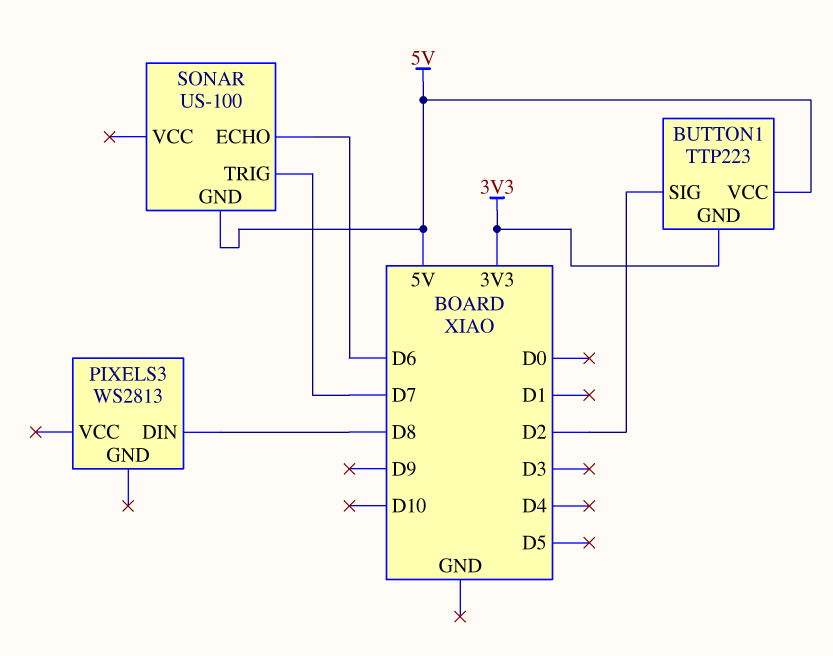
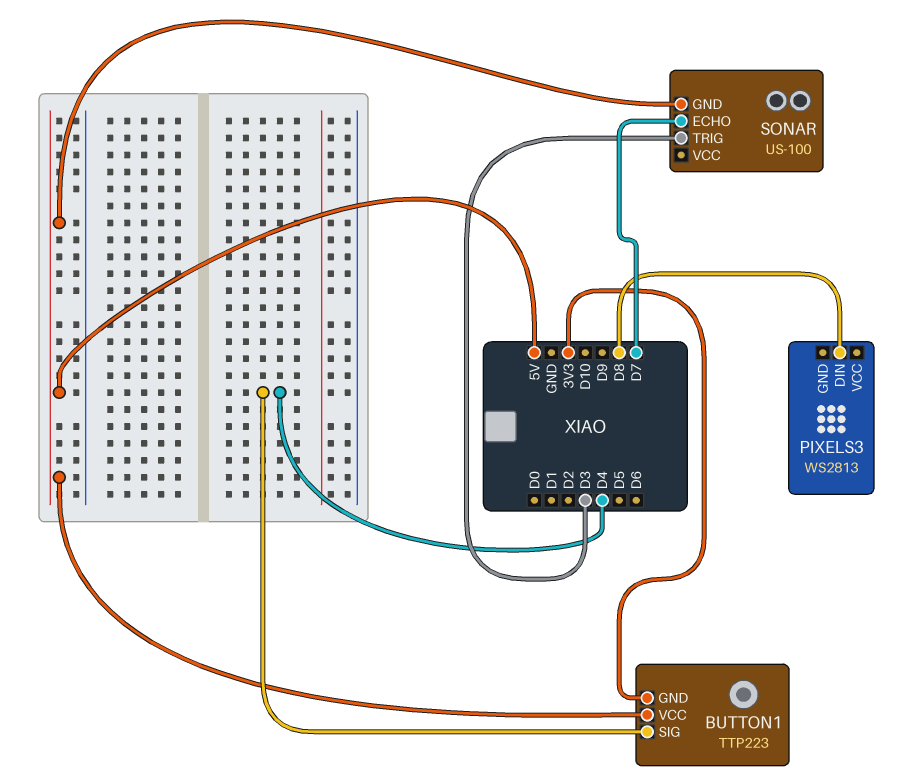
BUTTON1 pin SIG: D2 -> D4
SONAR pin ECHO: D6 -> D7
SONAR pin TRIG: D7 -> D3

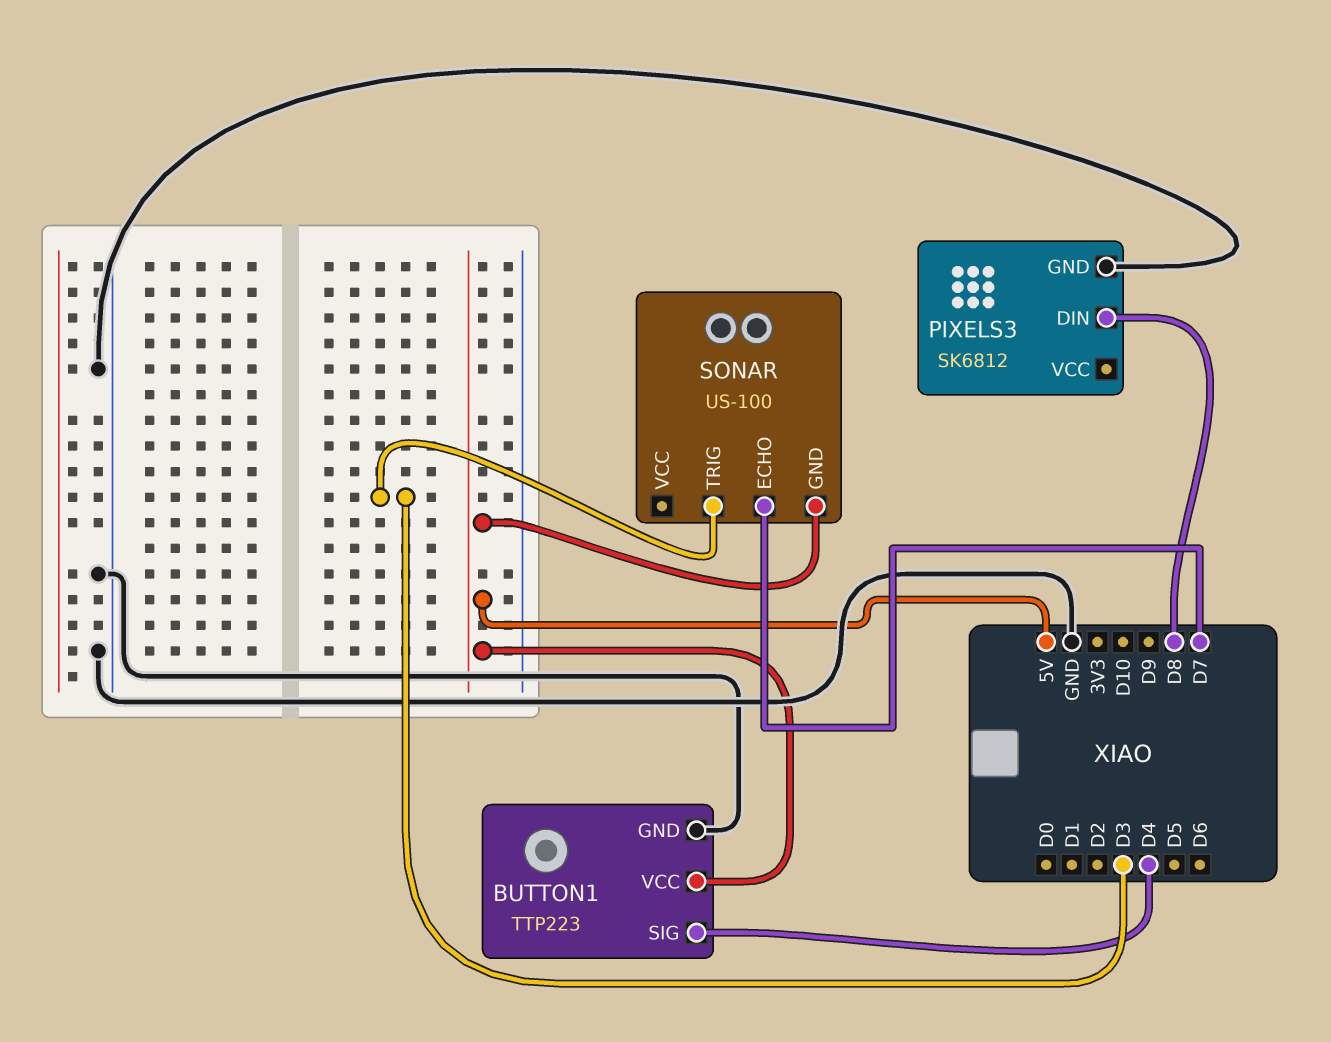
BUTTON1 pin GND: 3V3 -> GND
PIXELS3: WS2813 -> SK6812
PIXELS3 pin GND: none -> GND

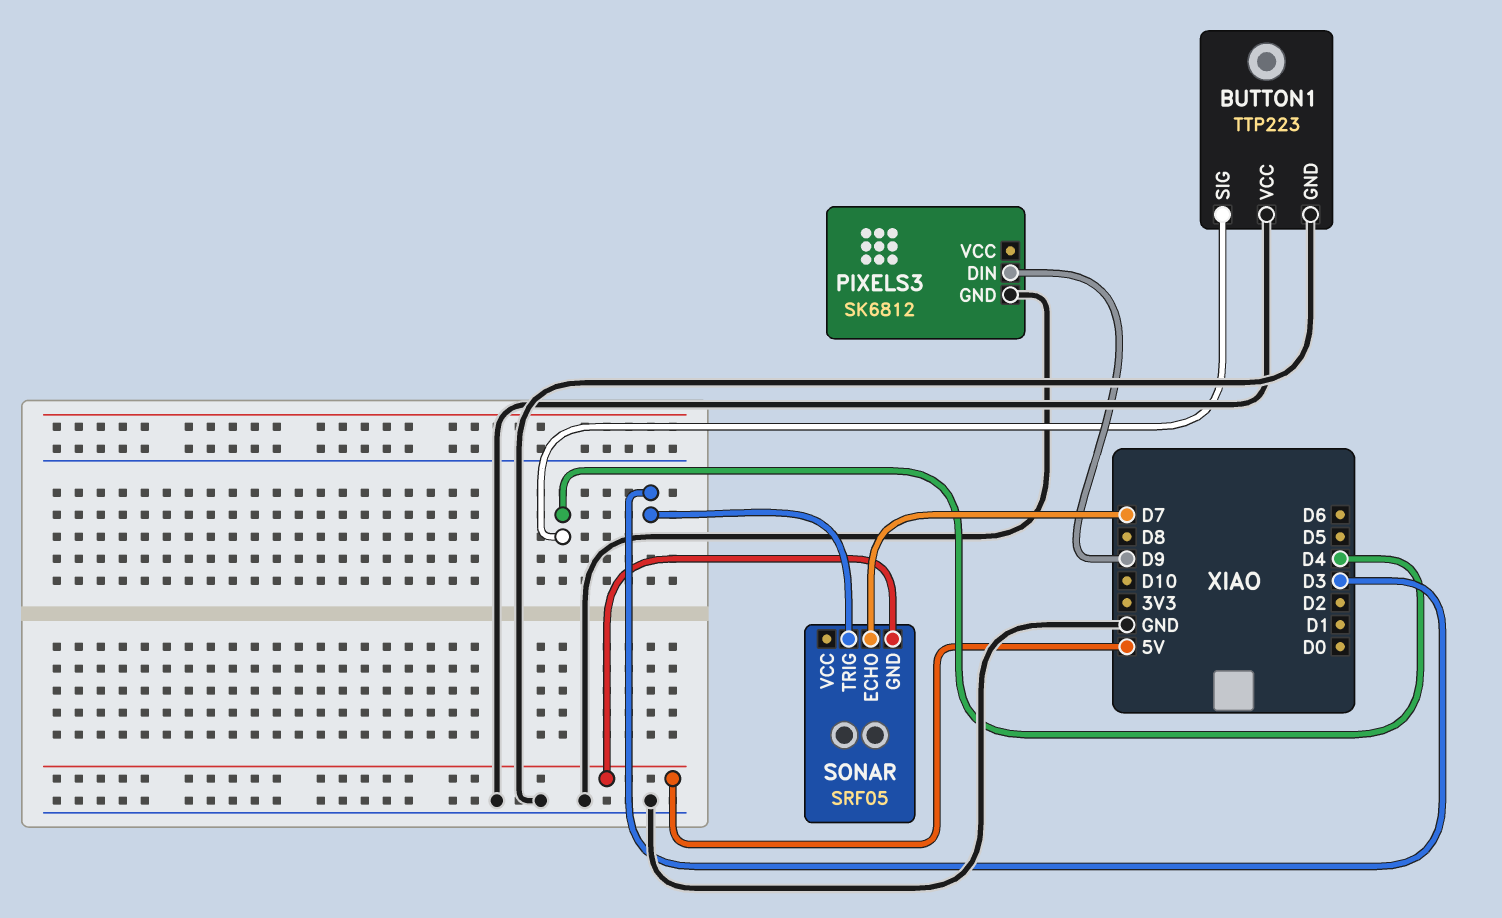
BUTTON1 pin VCC: 5V -> GND
PIXELS3 pin DIN: D8 -> D9
SONAR: US-100 -> SRF05

